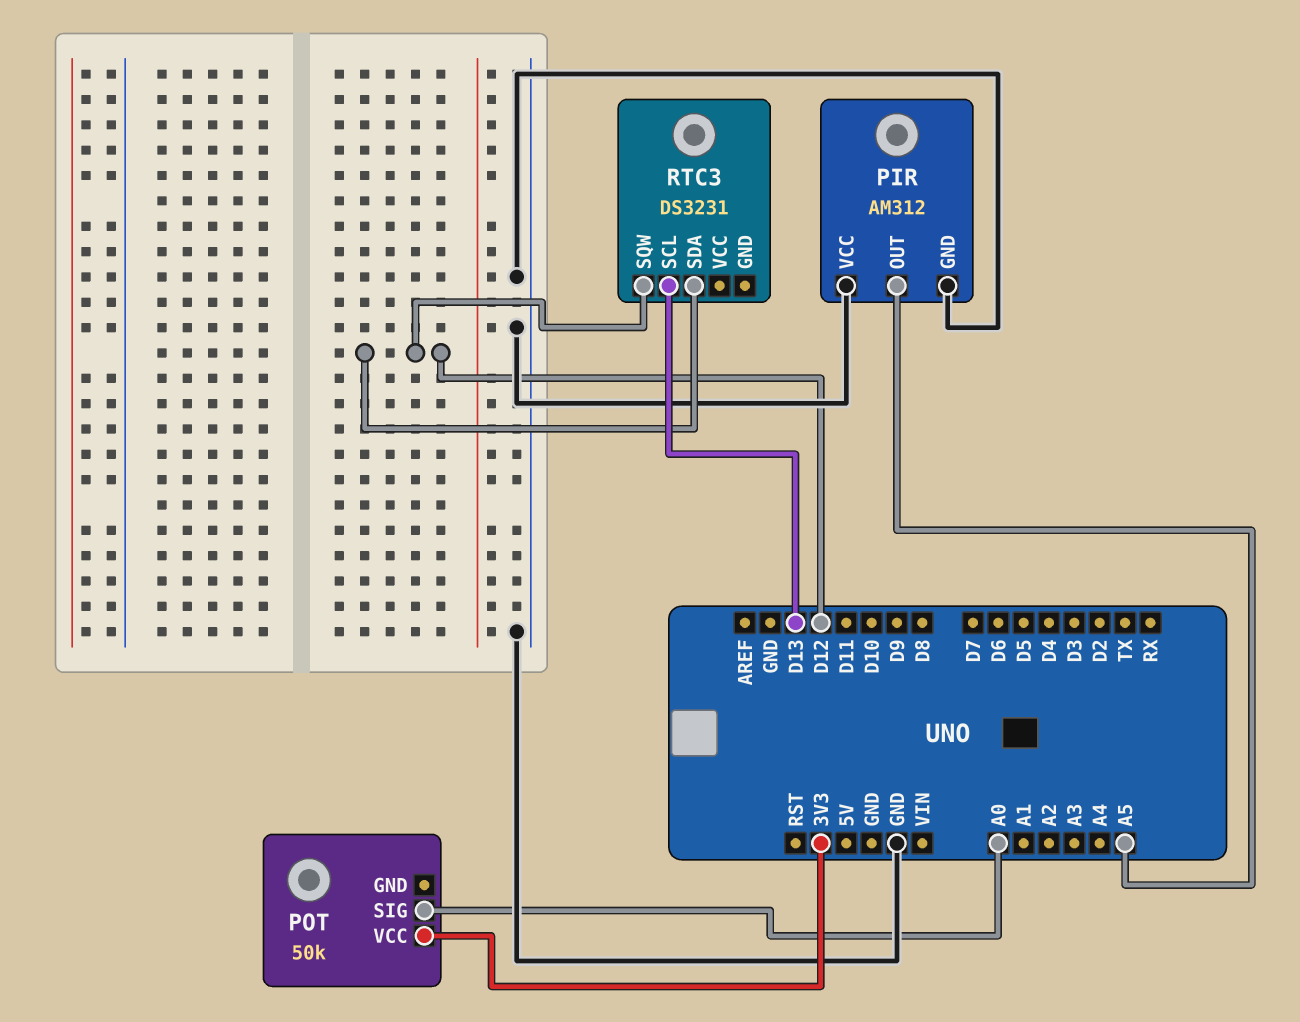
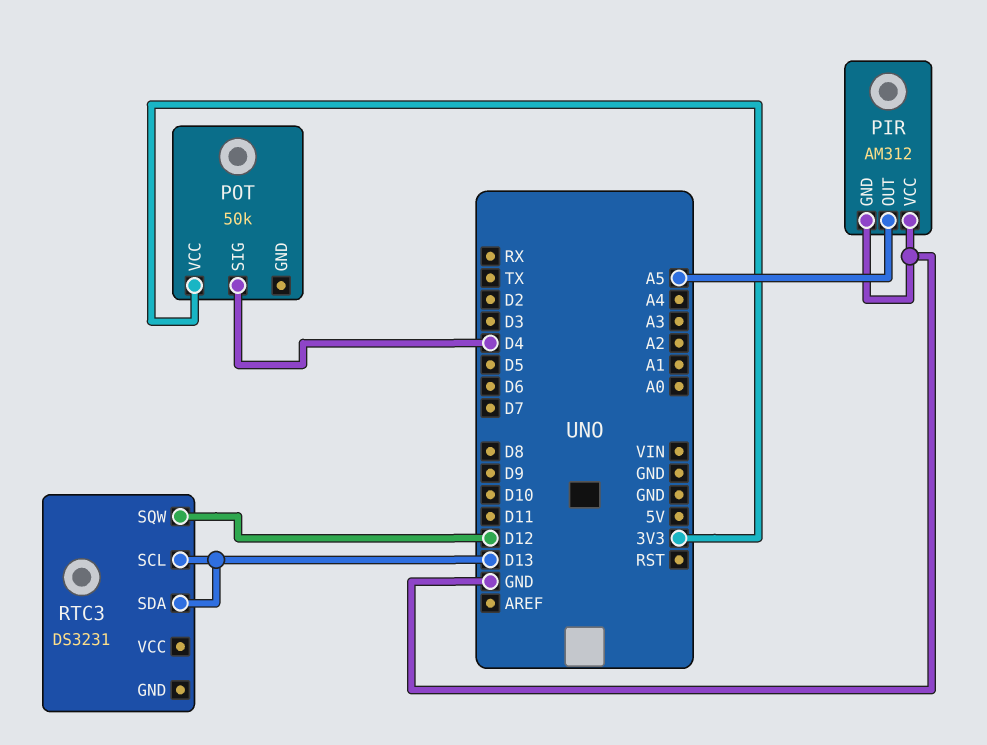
POT pin SIG: A0 -> D4
RTC3 pin SDA: D12 -> D13

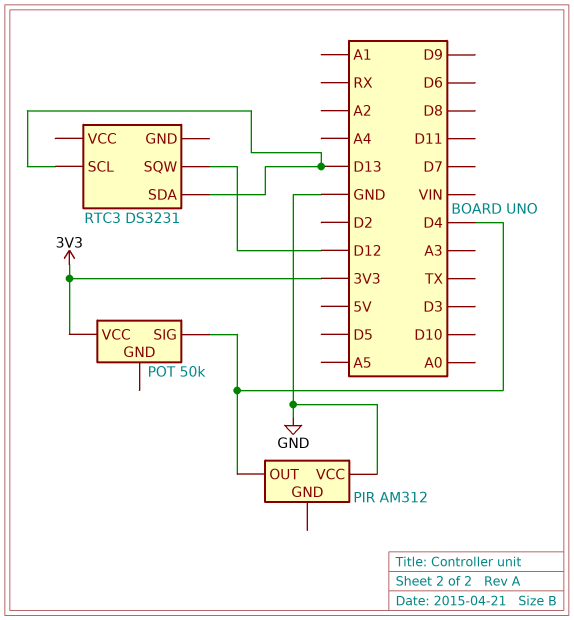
PIR pin GND: GND -> none
PIR pin OUT: A5 -> D4

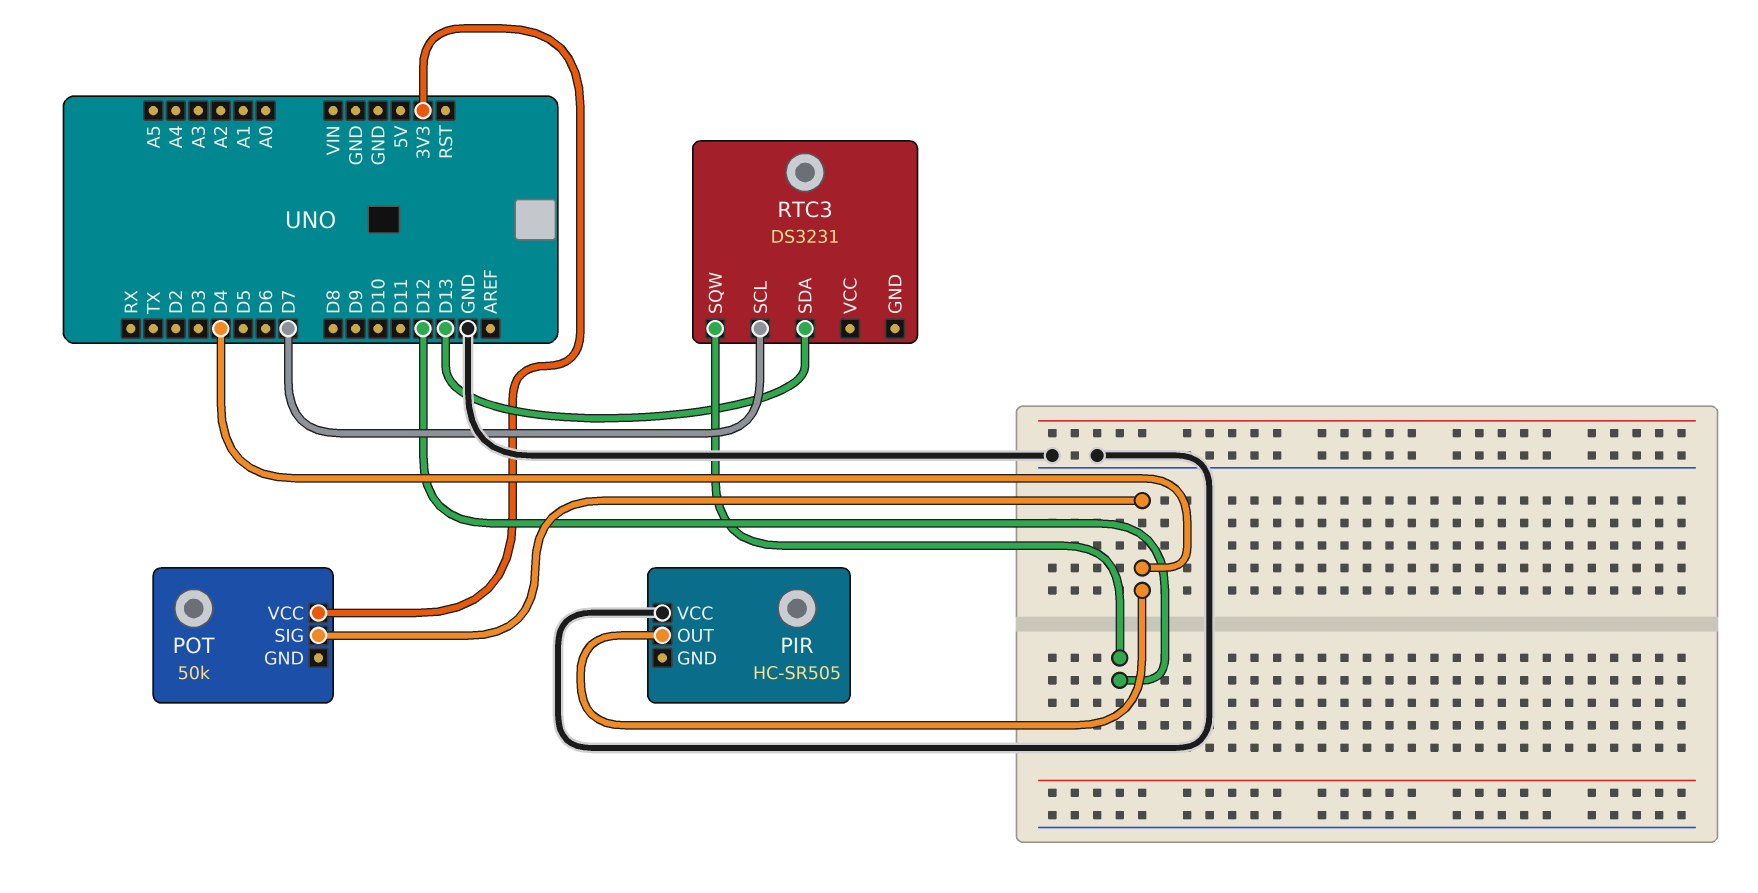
PIR: AM312 -> HC-SR505
RTC3 pin SCL: D13 -> D7

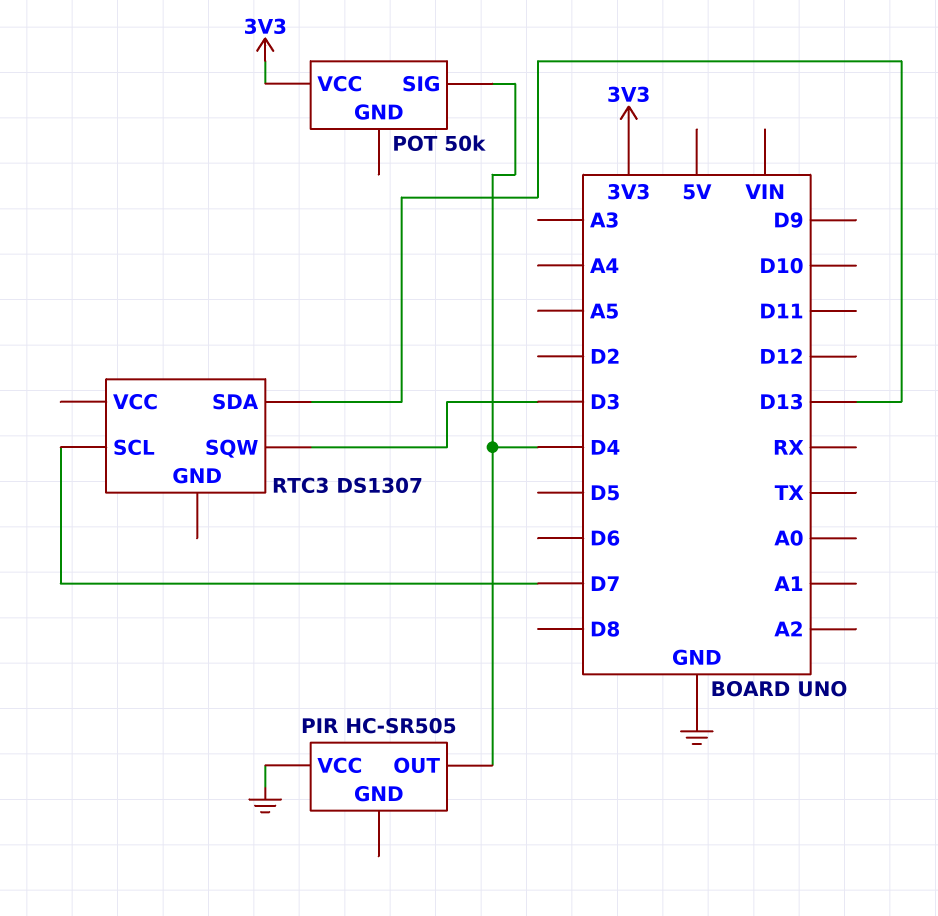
RTC3: DS3231 -> DS1307
RTC3 pin SQW: D12 -> D3

